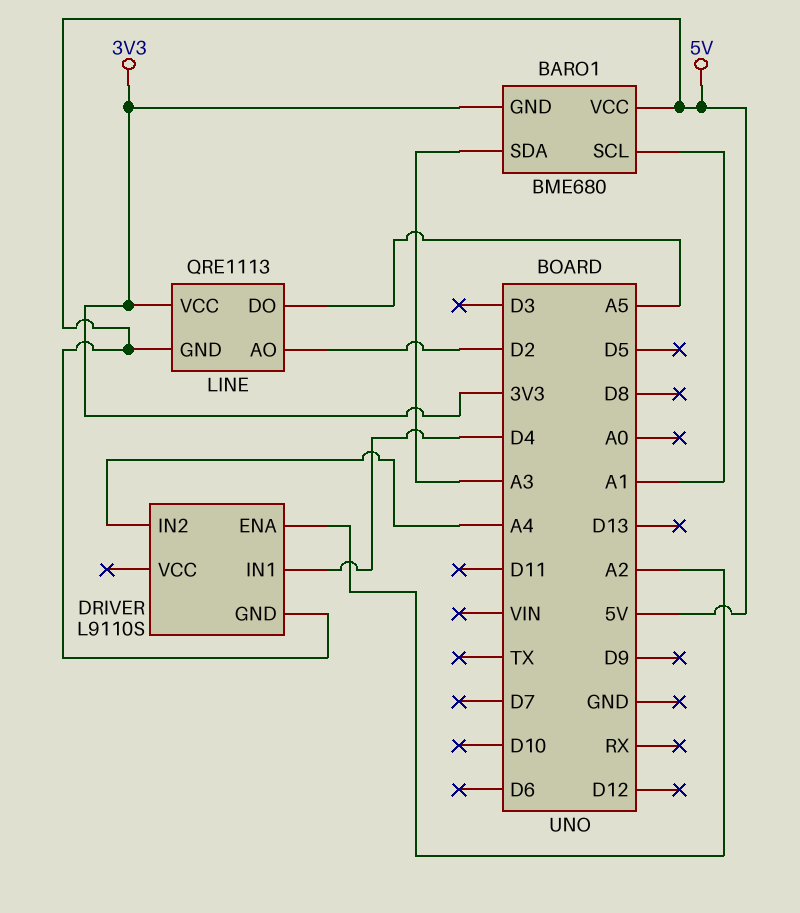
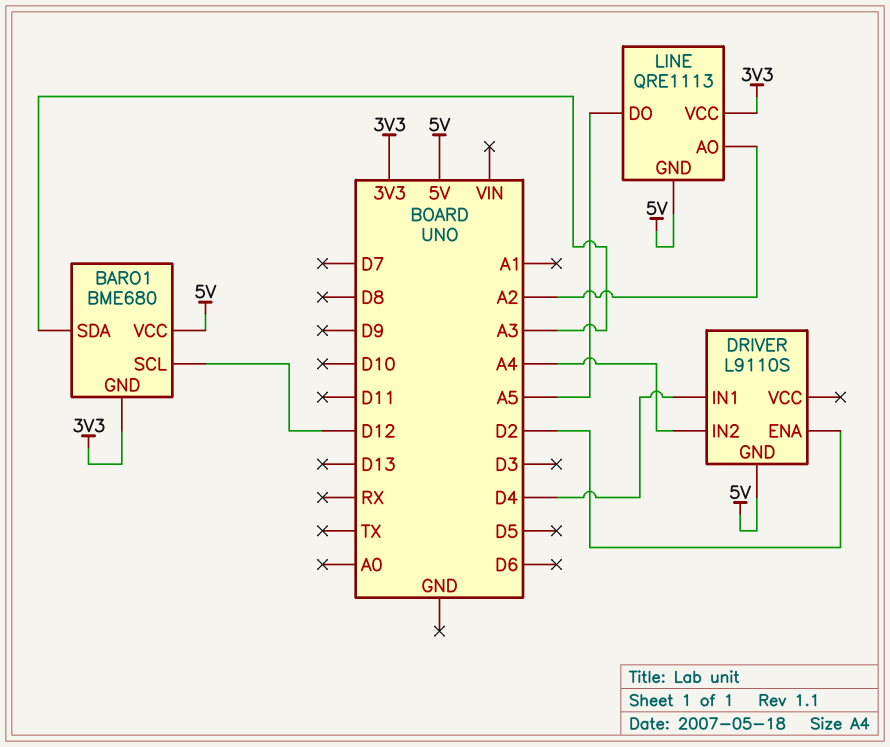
BARO1 pin SCL: A1 -> D12
DRIVER pin ENA: A2 -> D2
LINE pin AO: D2 -> A2

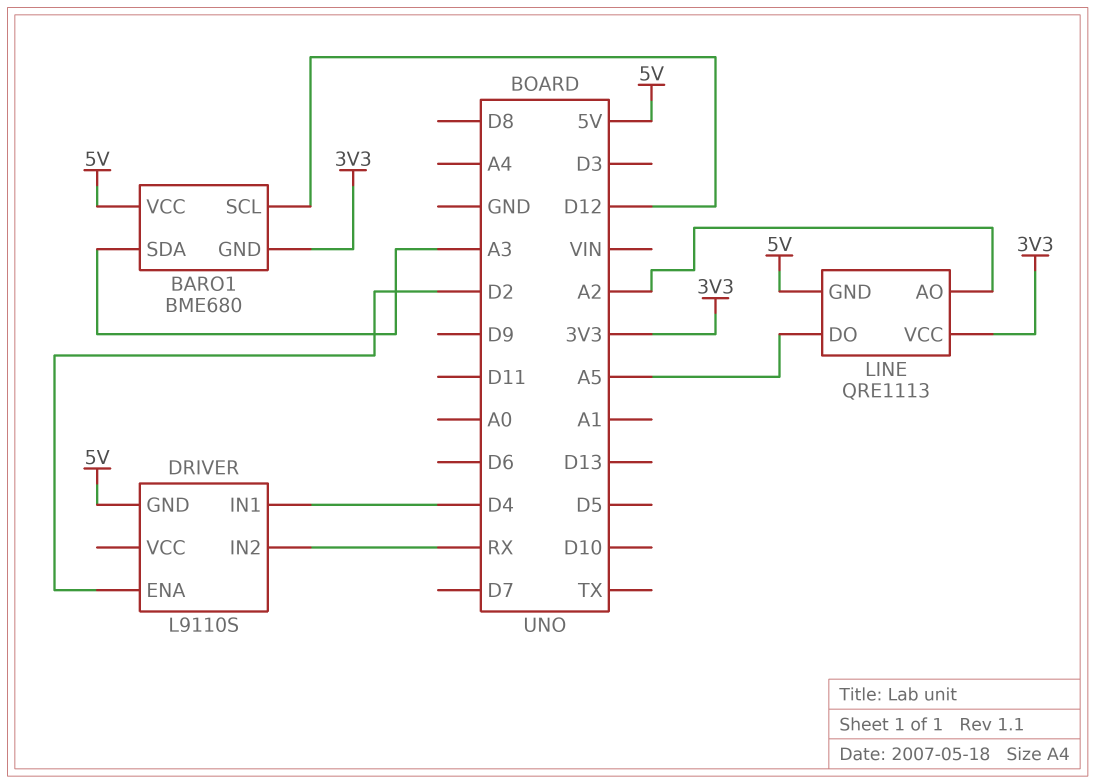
DRIVER pin IN2: A4 -> RX

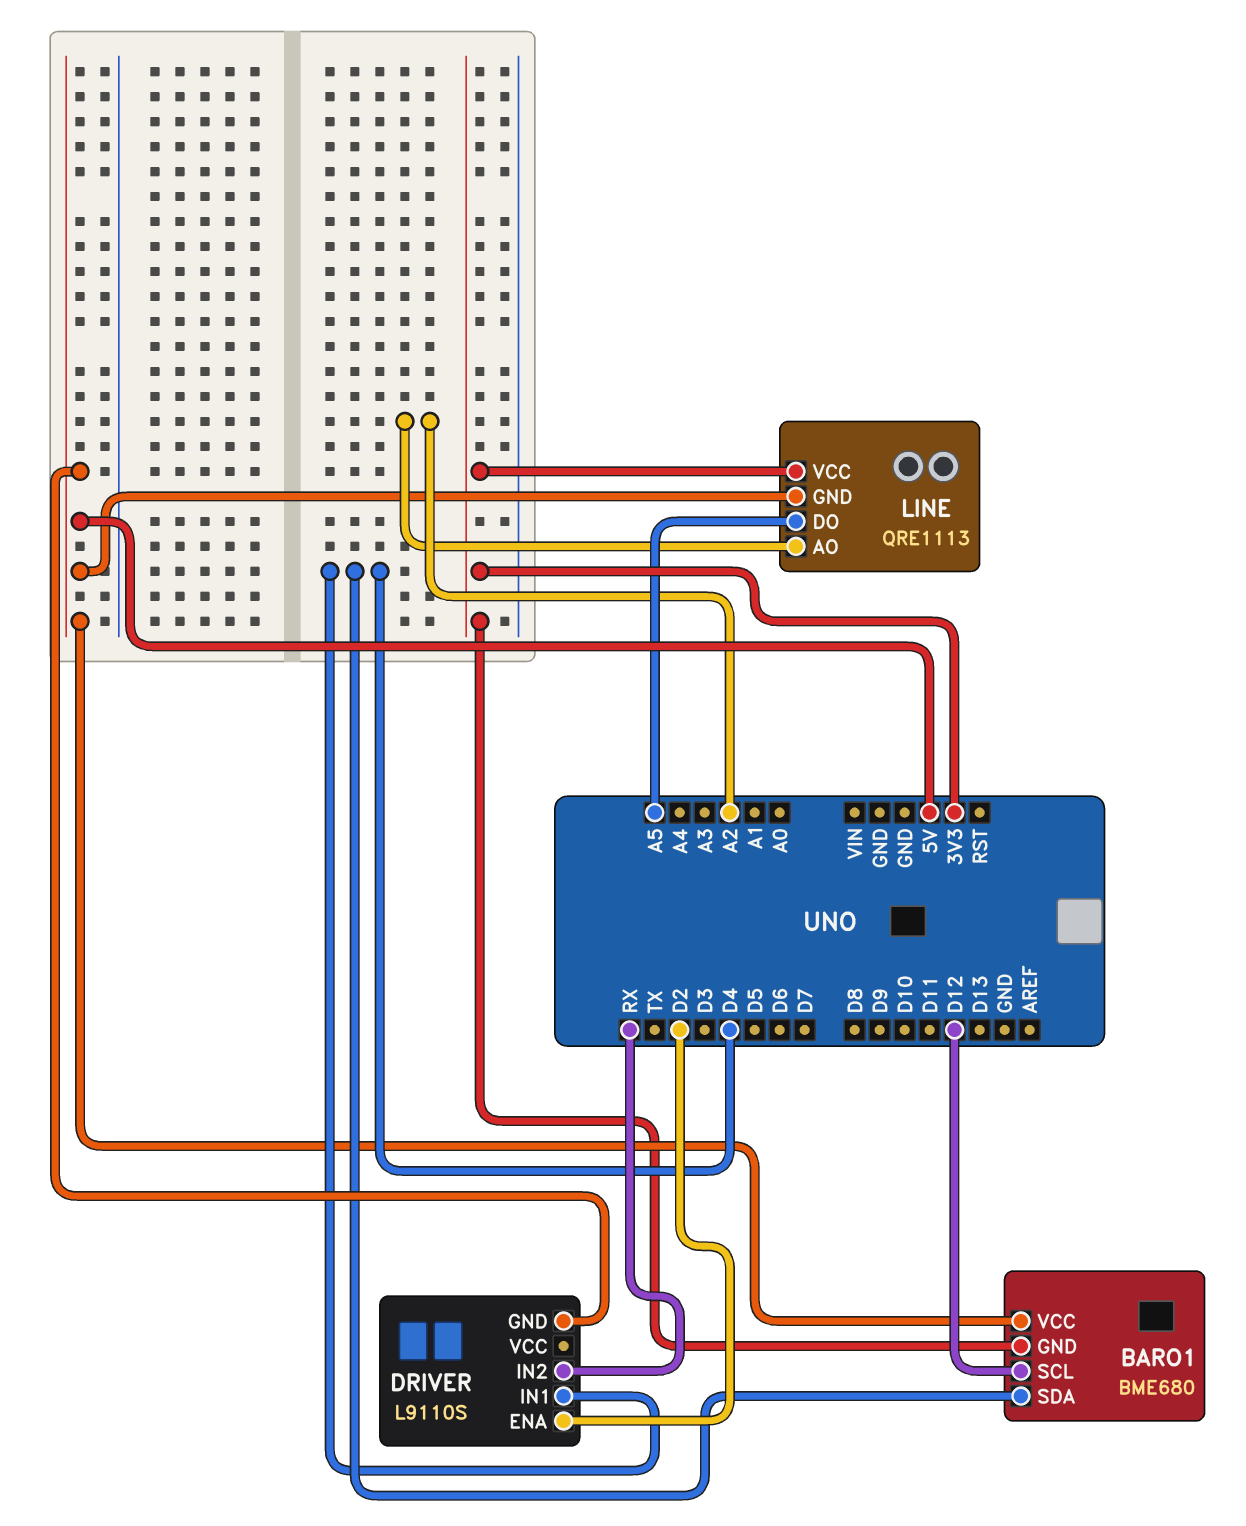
BARO1 pin SDA: A3 -> D4

